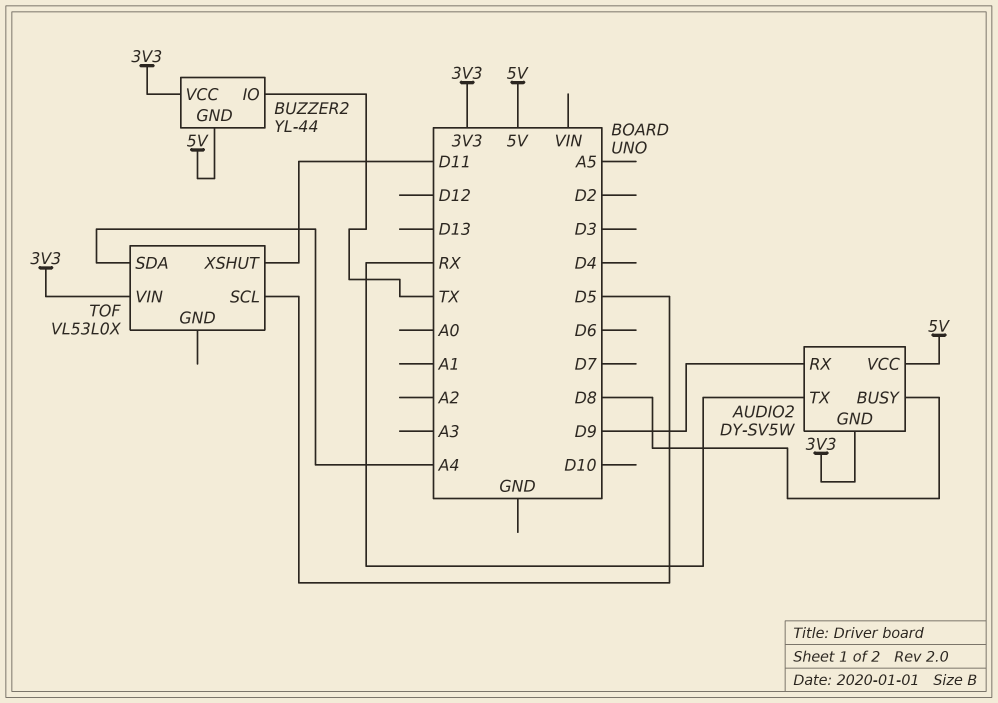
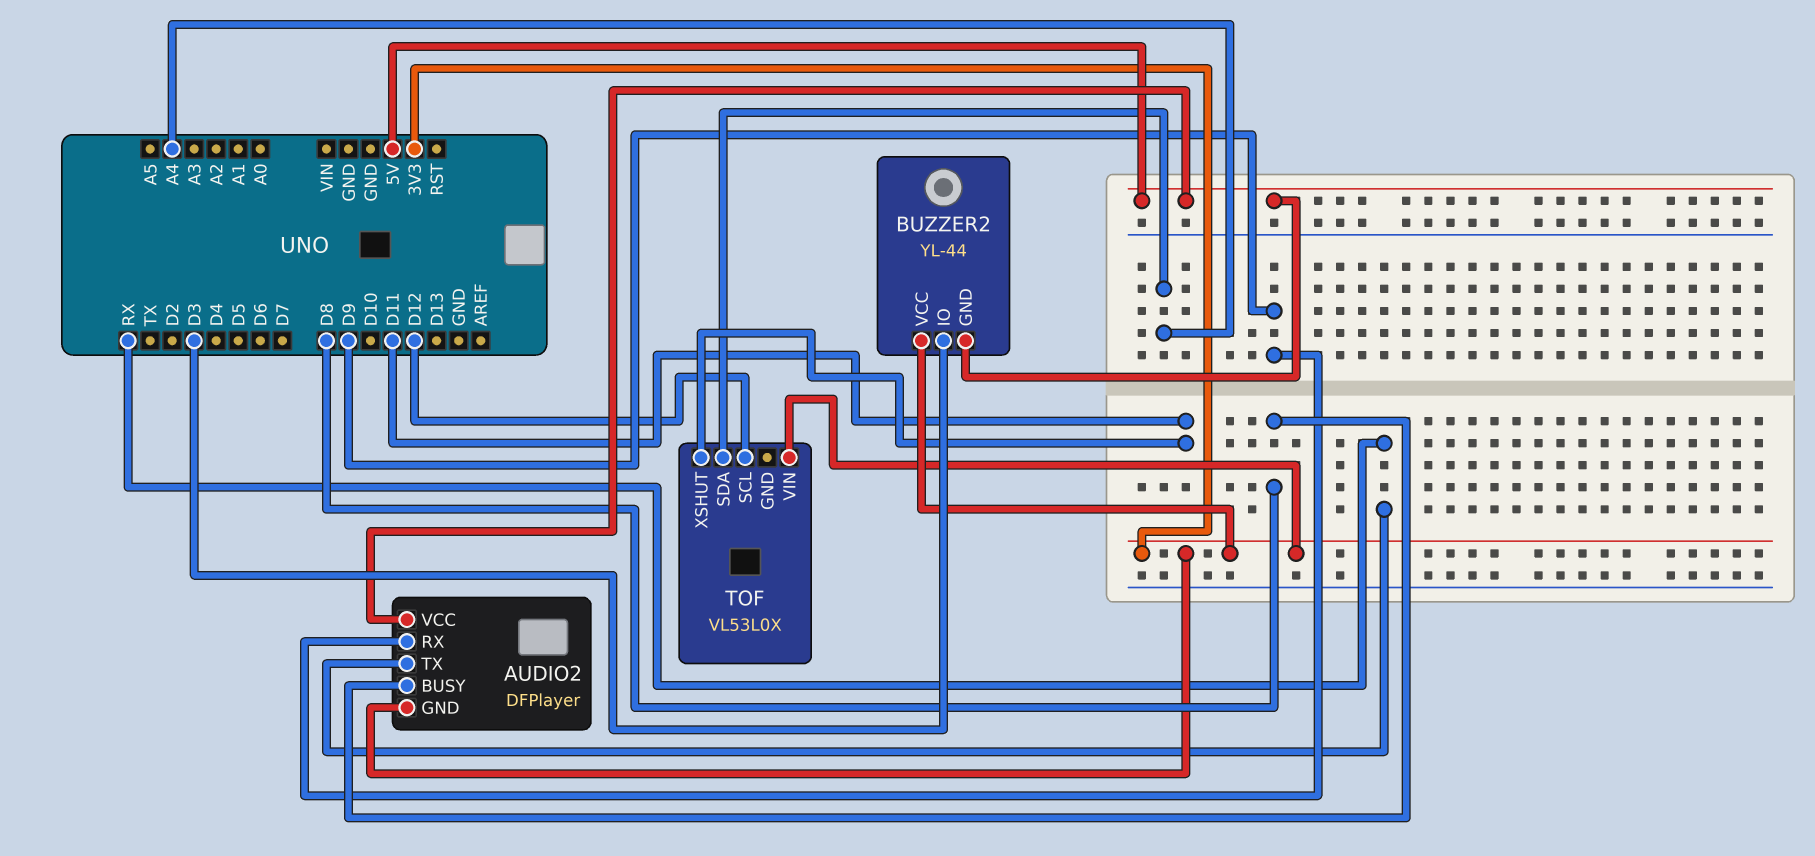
AUDIO2: DY-SV5W -> DFPlayer
BUZZER2 pin IO: TX -> D3
TOF pin SCL: D5 -> D12

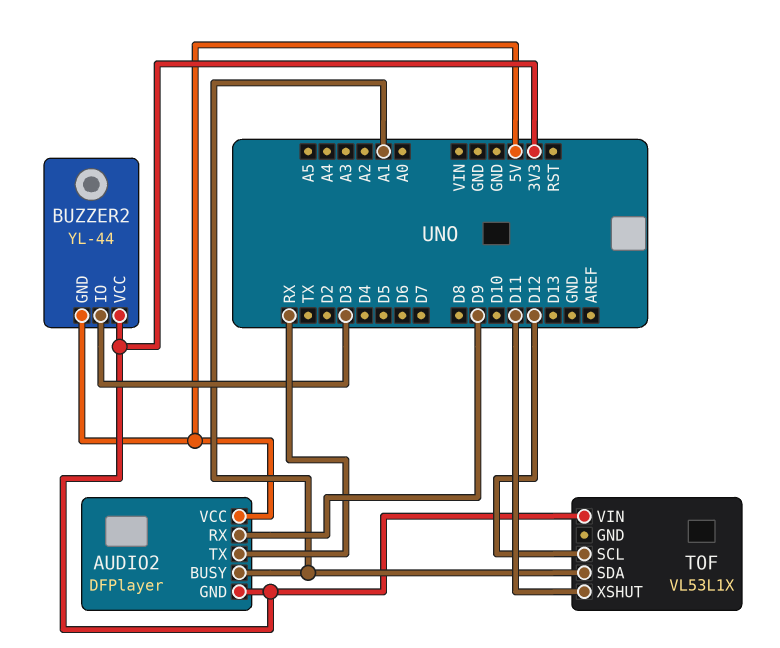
AUDIO2 pin BUSY: D8 -> A1
TOF: VL53L0X -> VL53L1X
TOF pin SDA: A4 -> A1

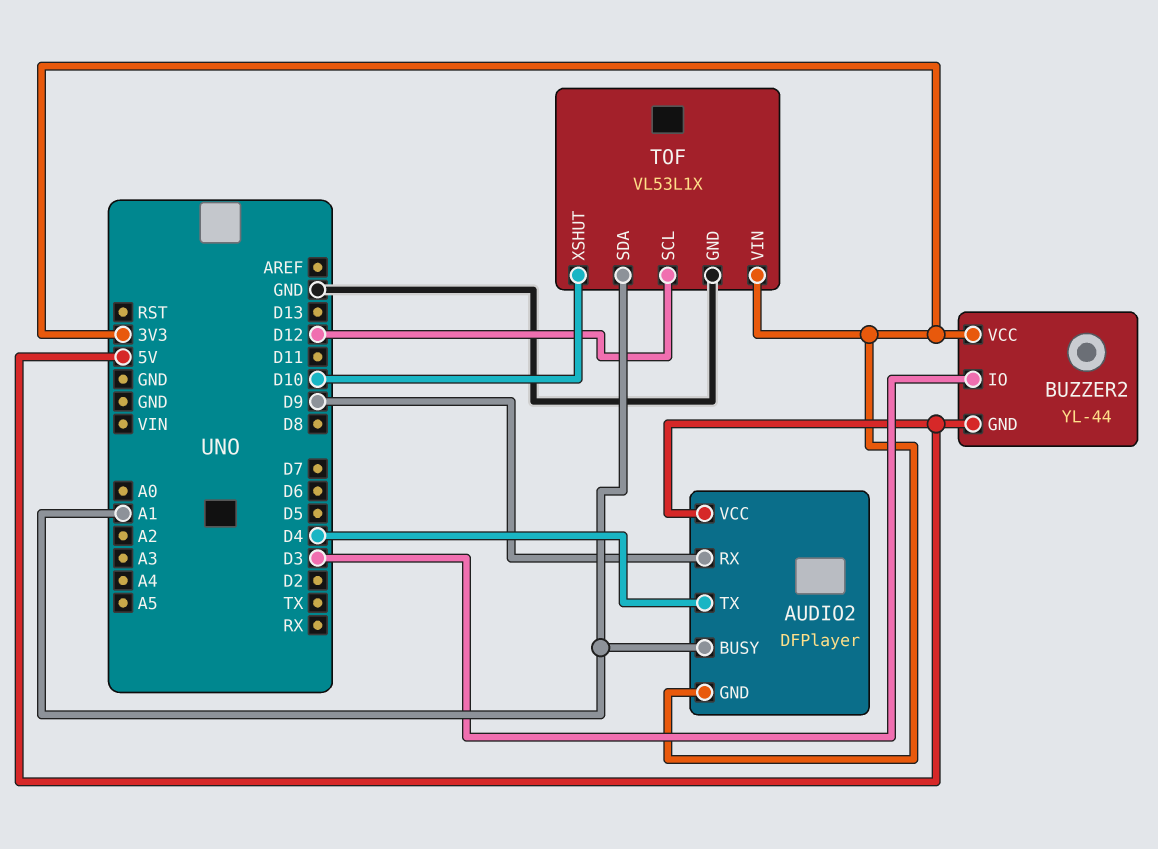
AUDIO2 pin TX: RX -> D4
TOF pin GND: none -> GND
TOF pin XSHUT: D11 -> D10

